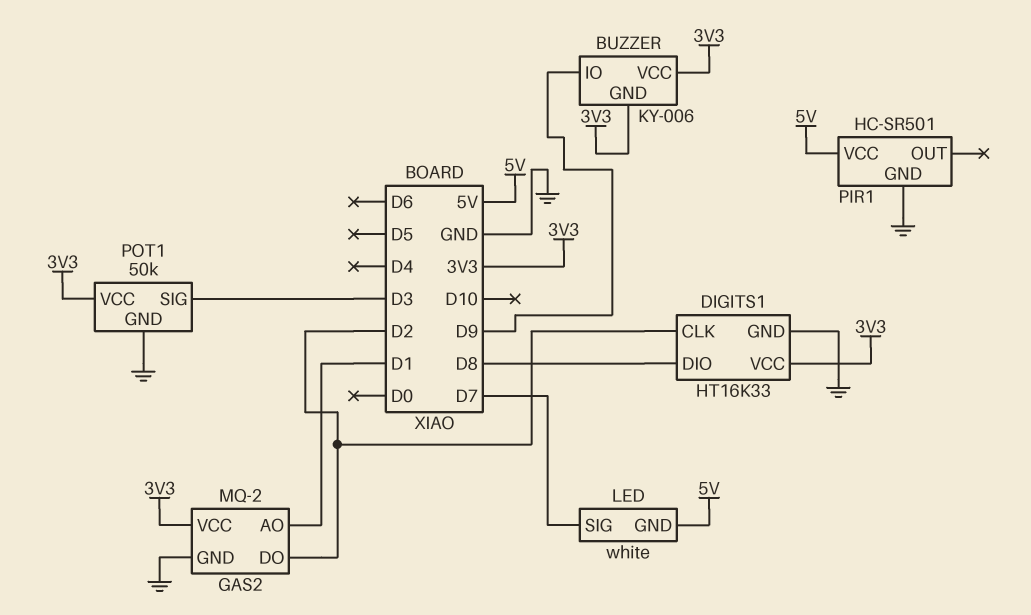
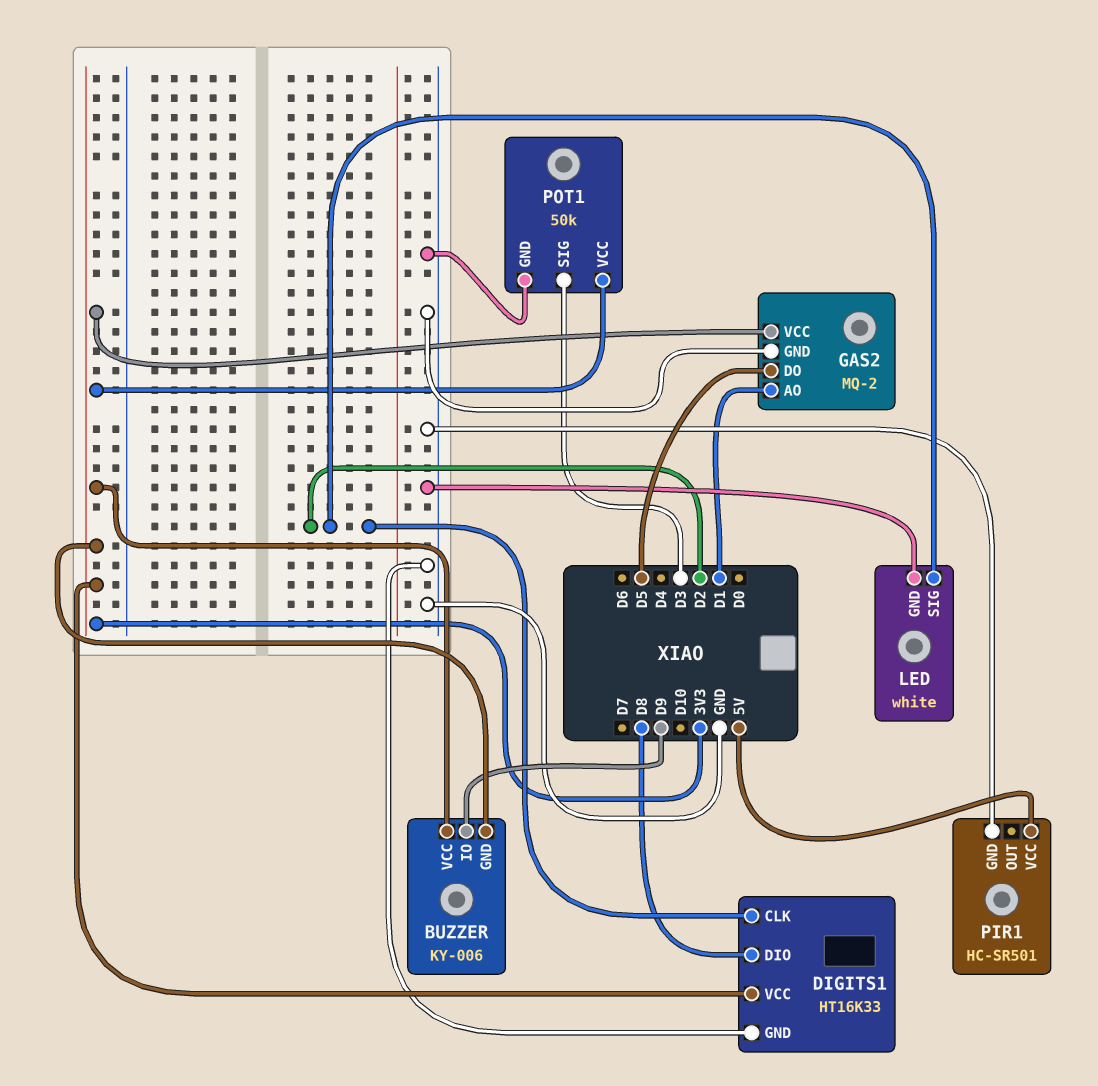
GAS2 pin DO: D2 -> D5
LED pin GND: 5V -> GND
LED pin SIG: D7 -> D2

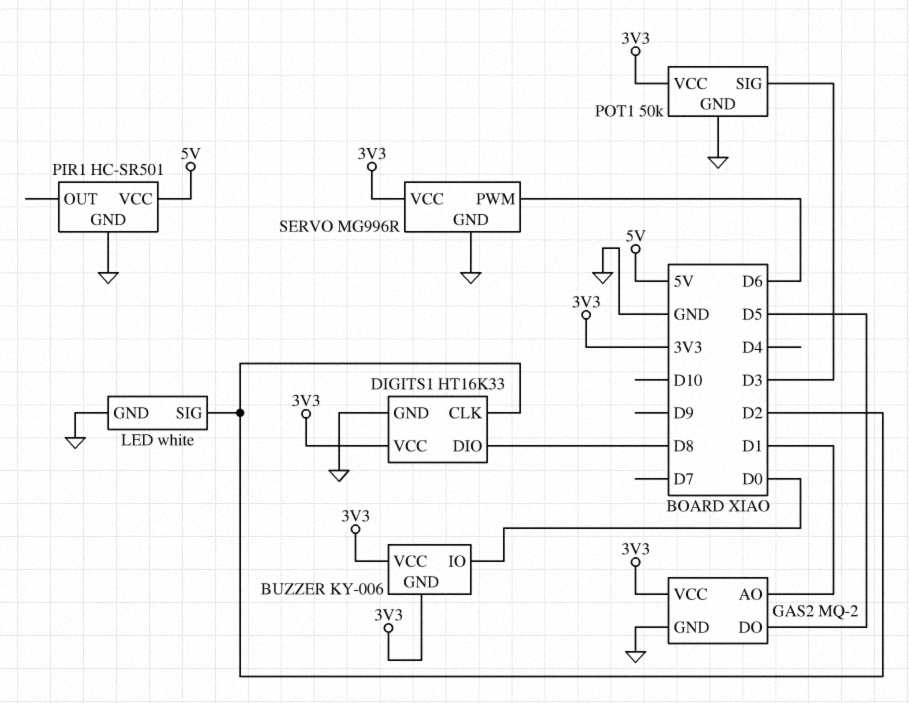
BUZZER pin IO: D9 -> D0
SERVO: none -> MG996R
SERVO pin GND: none -> GND
SERVO pin PWM: none -> D6
SERVO pin VCC: none -> 3V3

